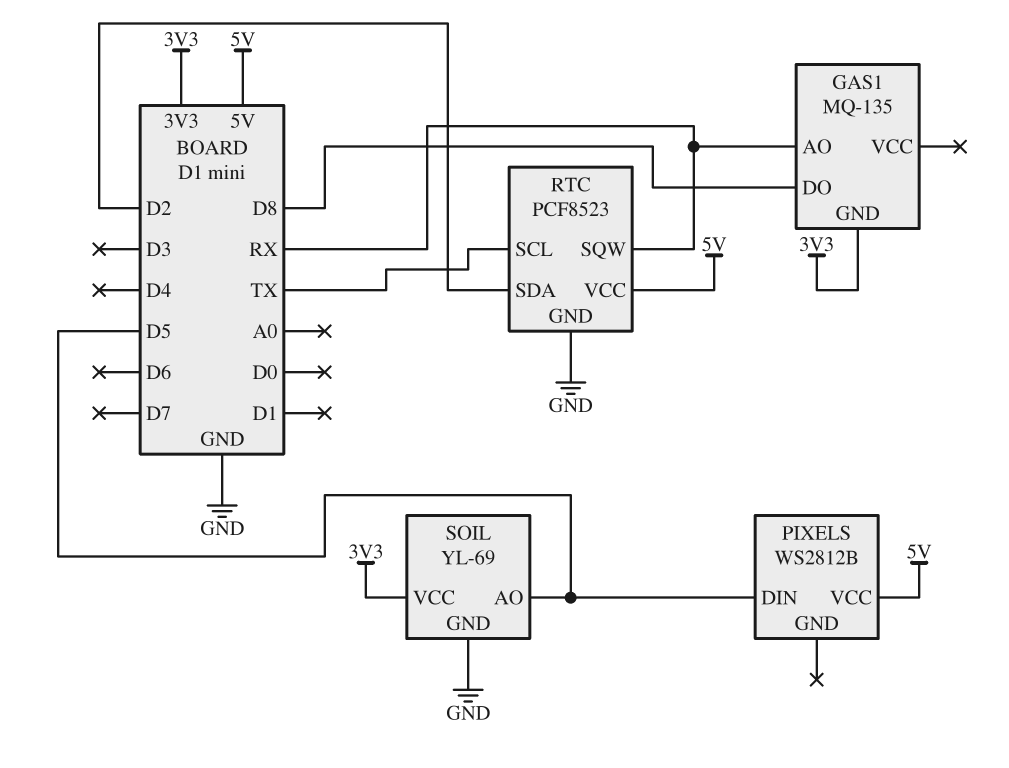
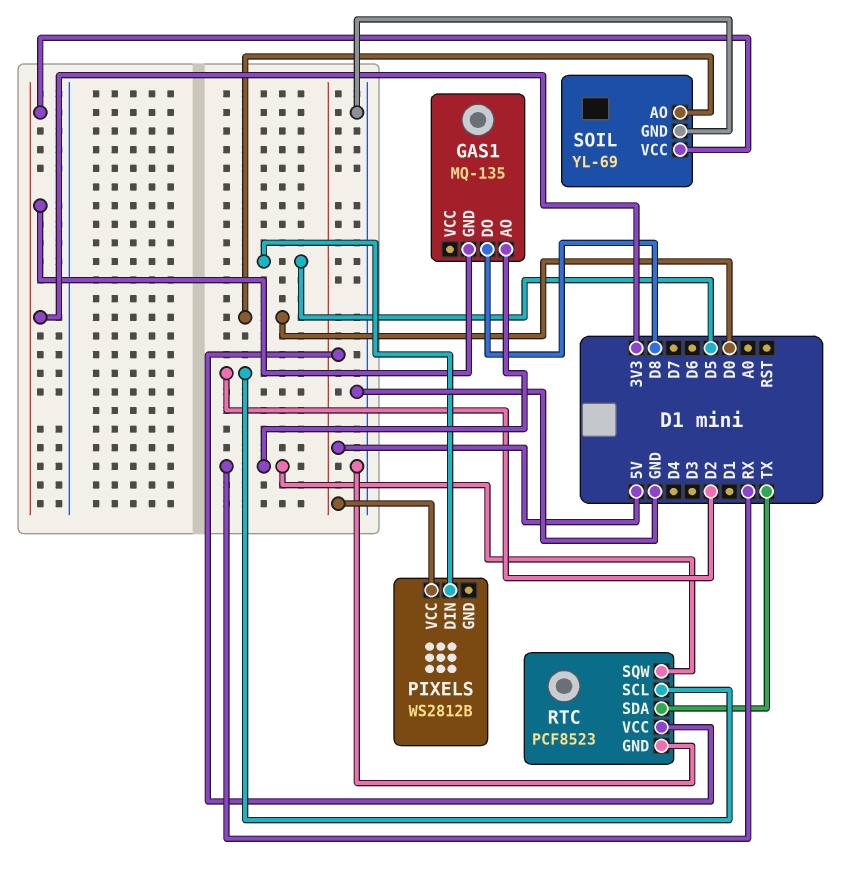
RTC pin SCL: TX -> D2
RTC pin SDA: D2 -> TX
SOIL pin AO: D5 -> D0

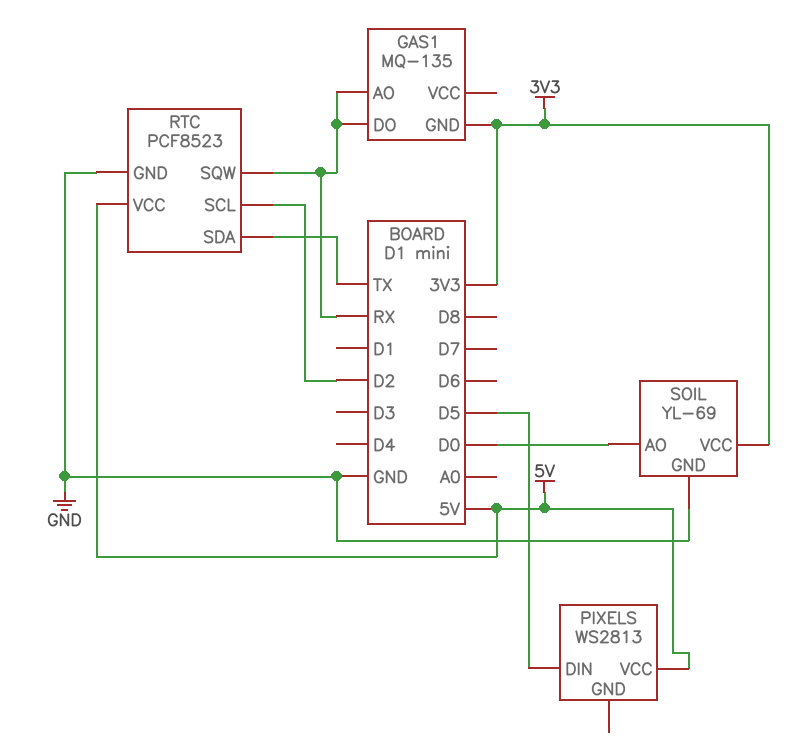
GAS1 pin DO: D8 -> RX
PIXELS: WS2812B -> WS2813

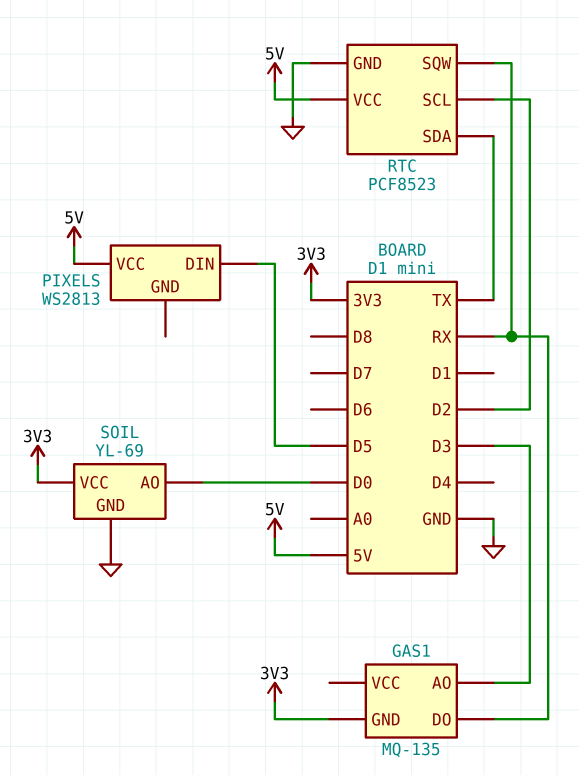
GAS1 pin AO: RX -> D3

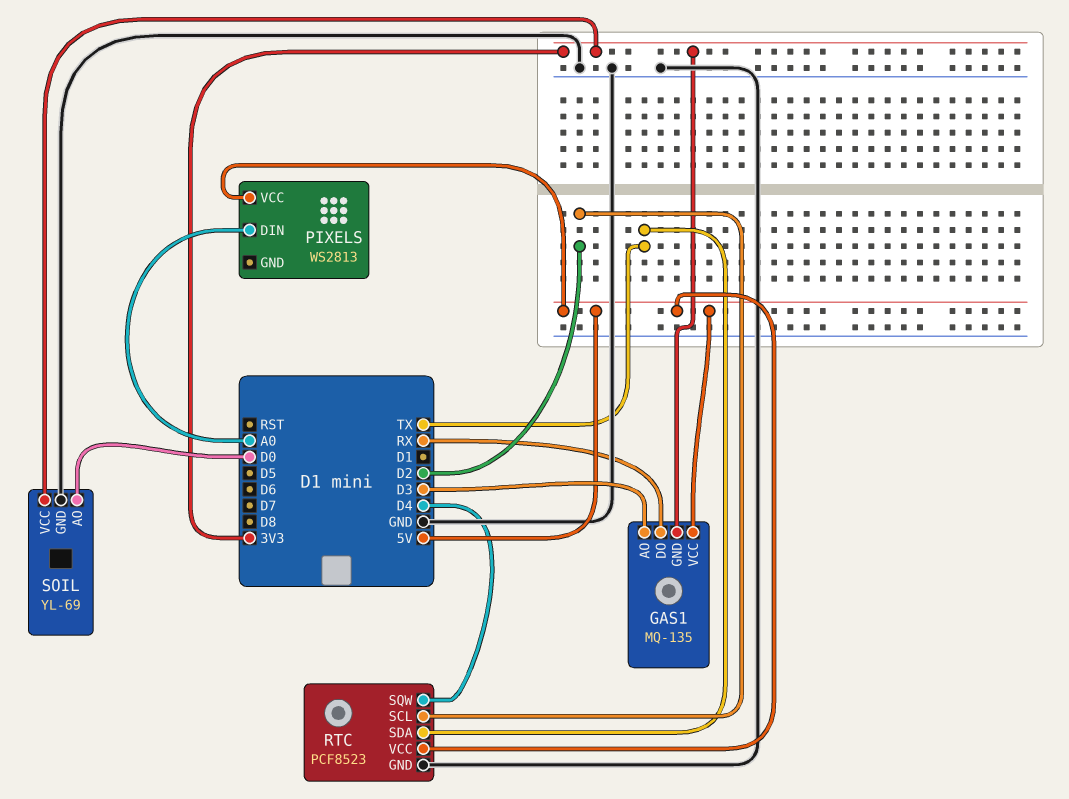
GAS1 pin VCC: none -> 5V
PIXELS pin DIN: D5 -> A0
RTC pin SQW: RX -> D4

